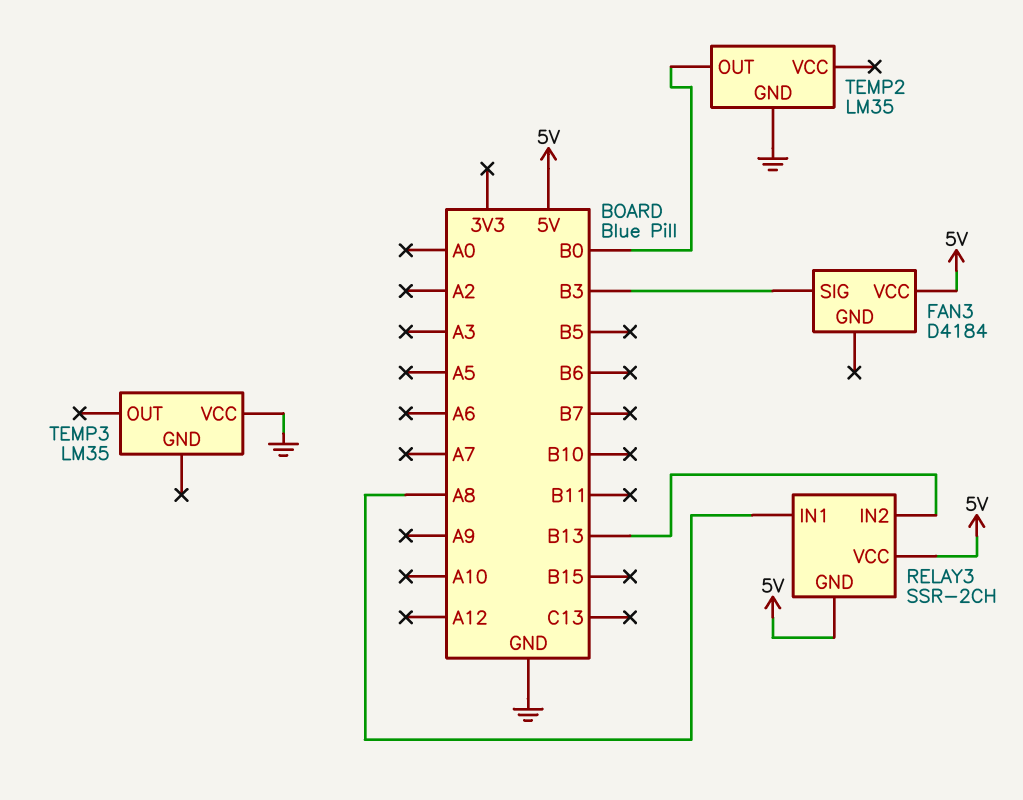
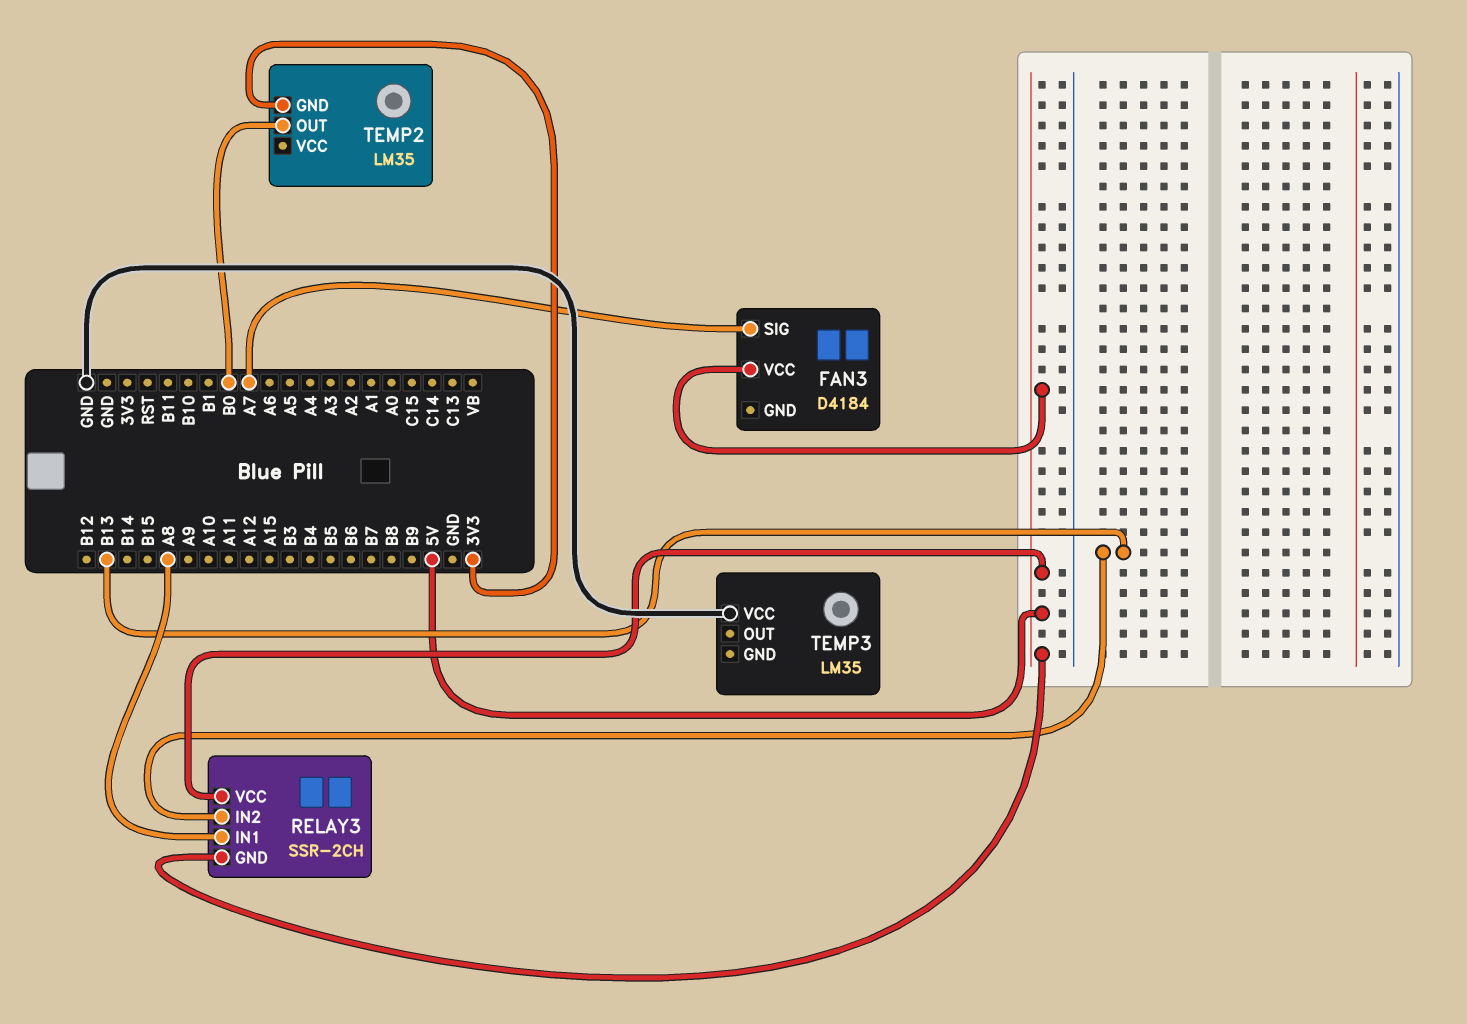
FAN3 pin SIG: B3 -> A7
TEMP2 pin GND: GND -> 3V3

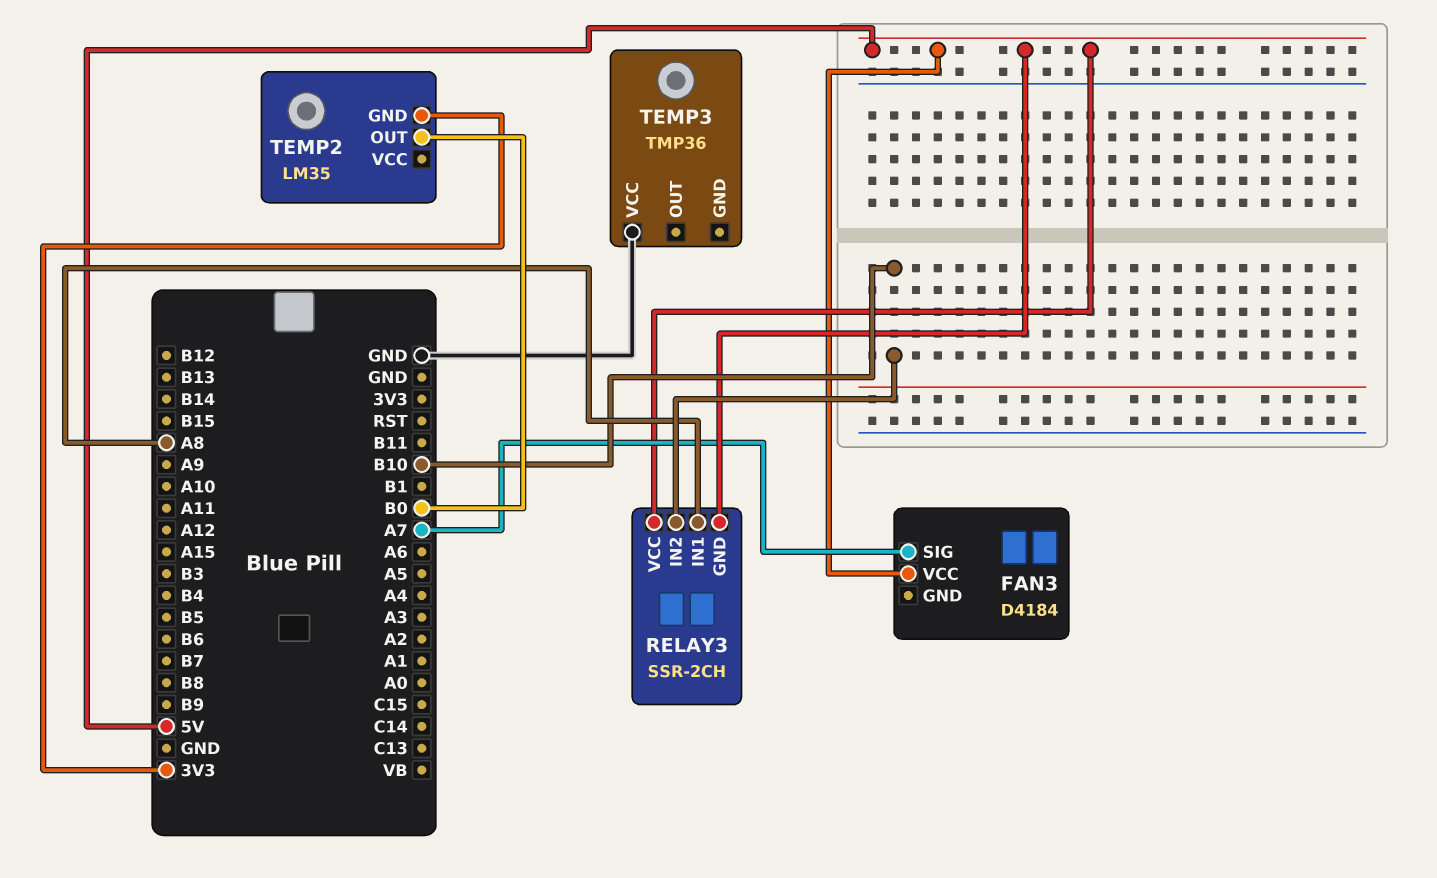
RELAY3 pin IN2: B13 -> B10
TEMP3: LM35 -> TMP36

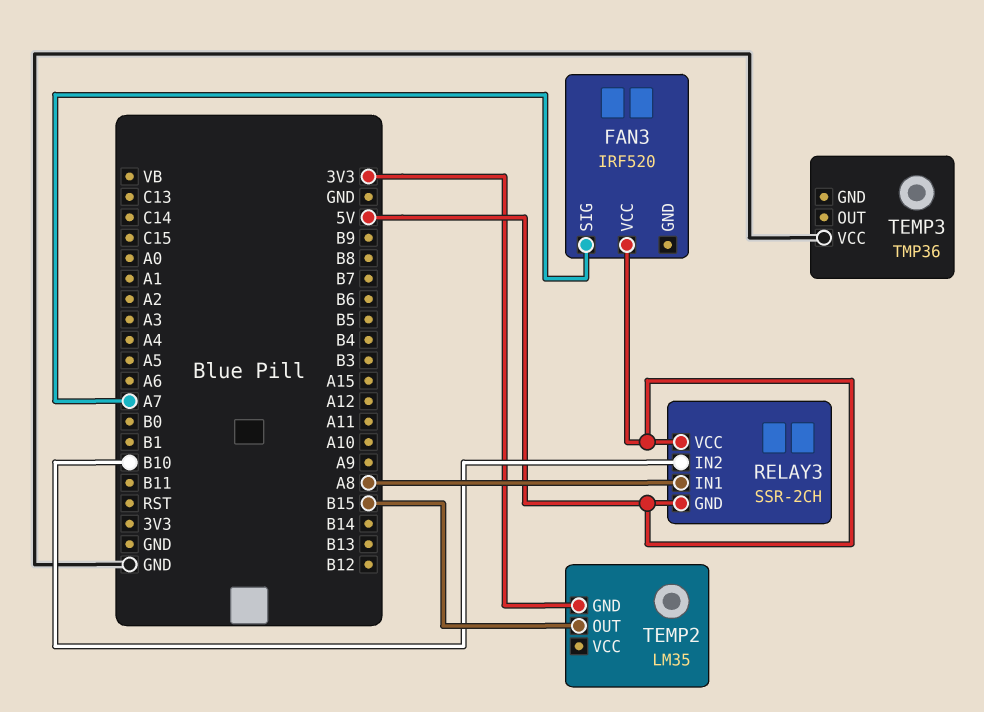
FAN3: D4184 -> IRF520
TEMP2 pin OUT: B0 -> B15

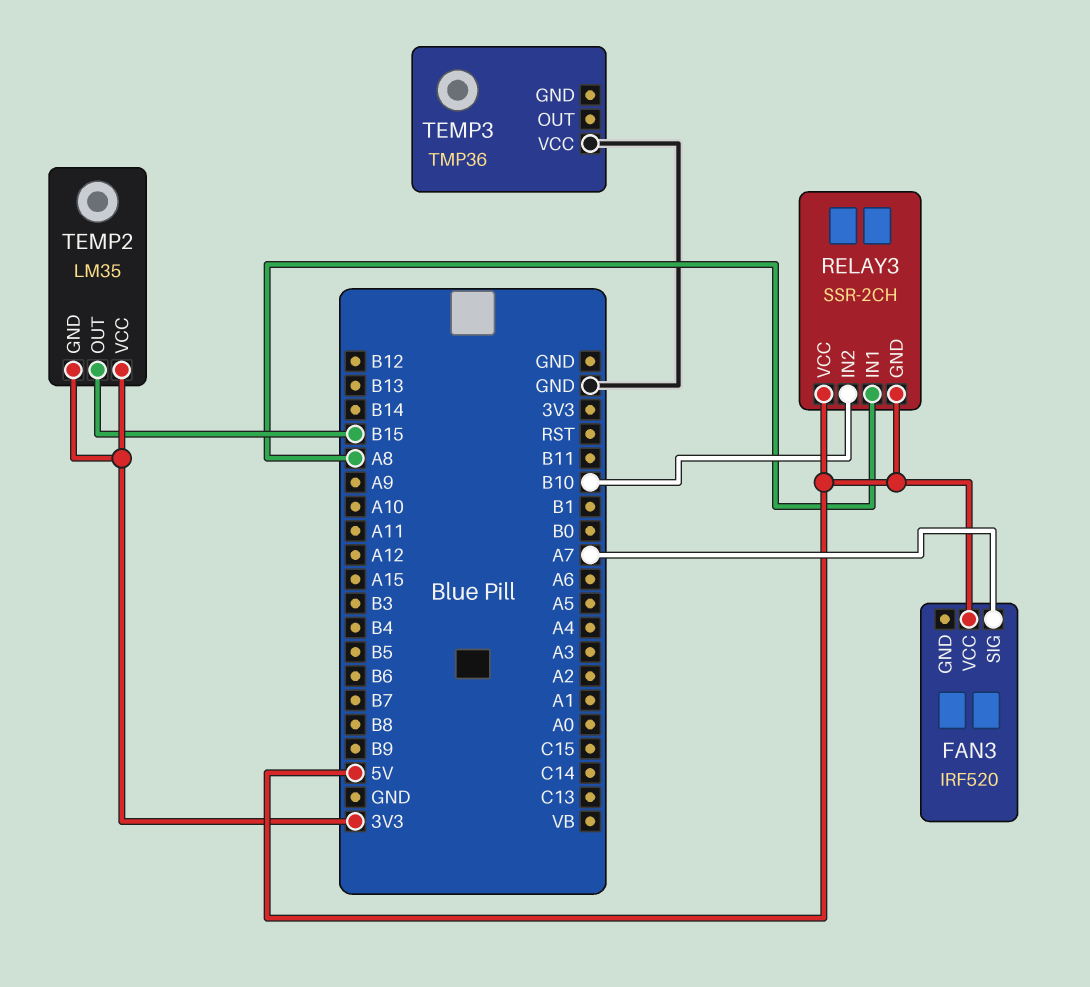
TEMP2 pin VCC: none -> 3V3

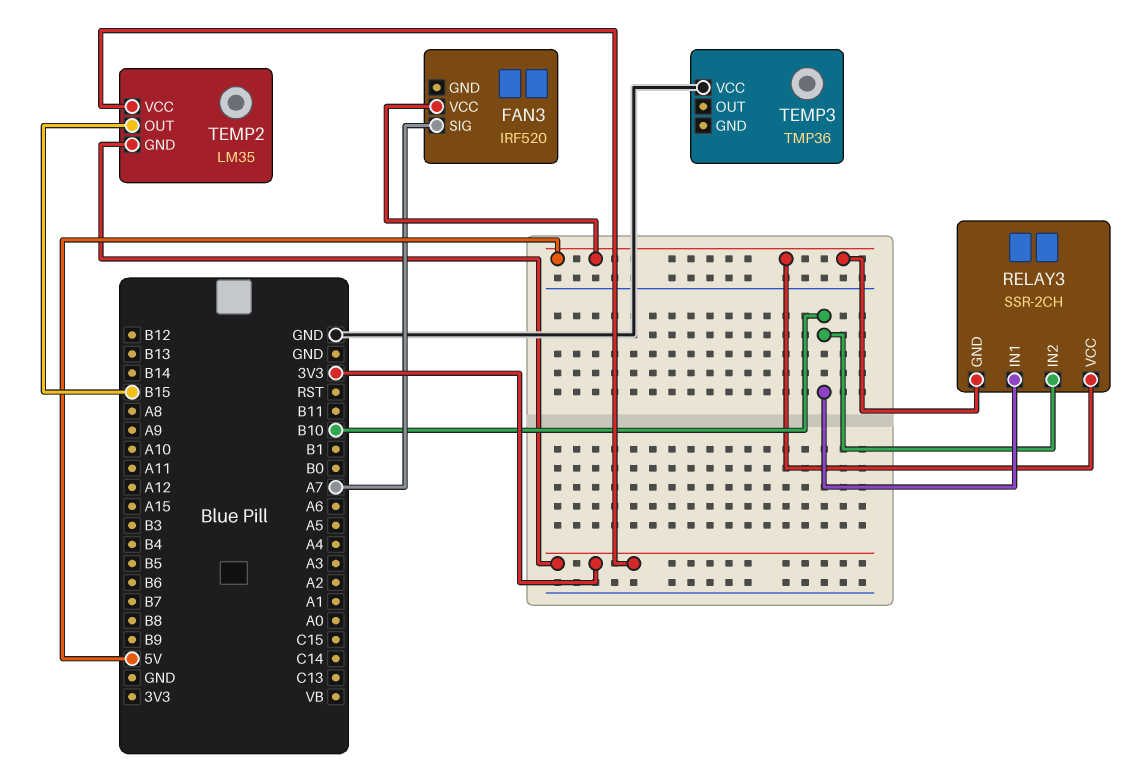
RELAY3 pin IN1: A8 -> B10

